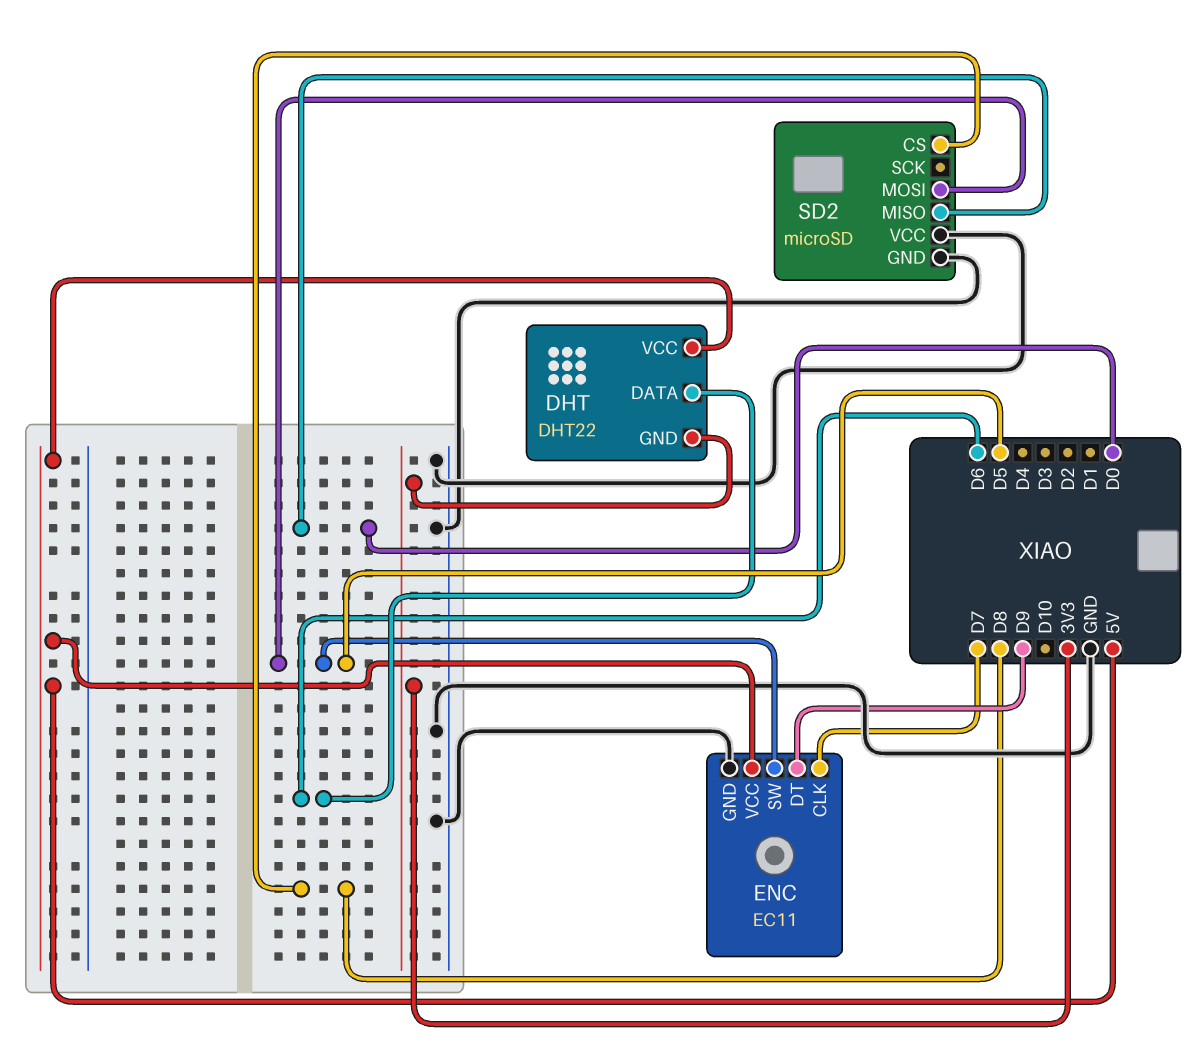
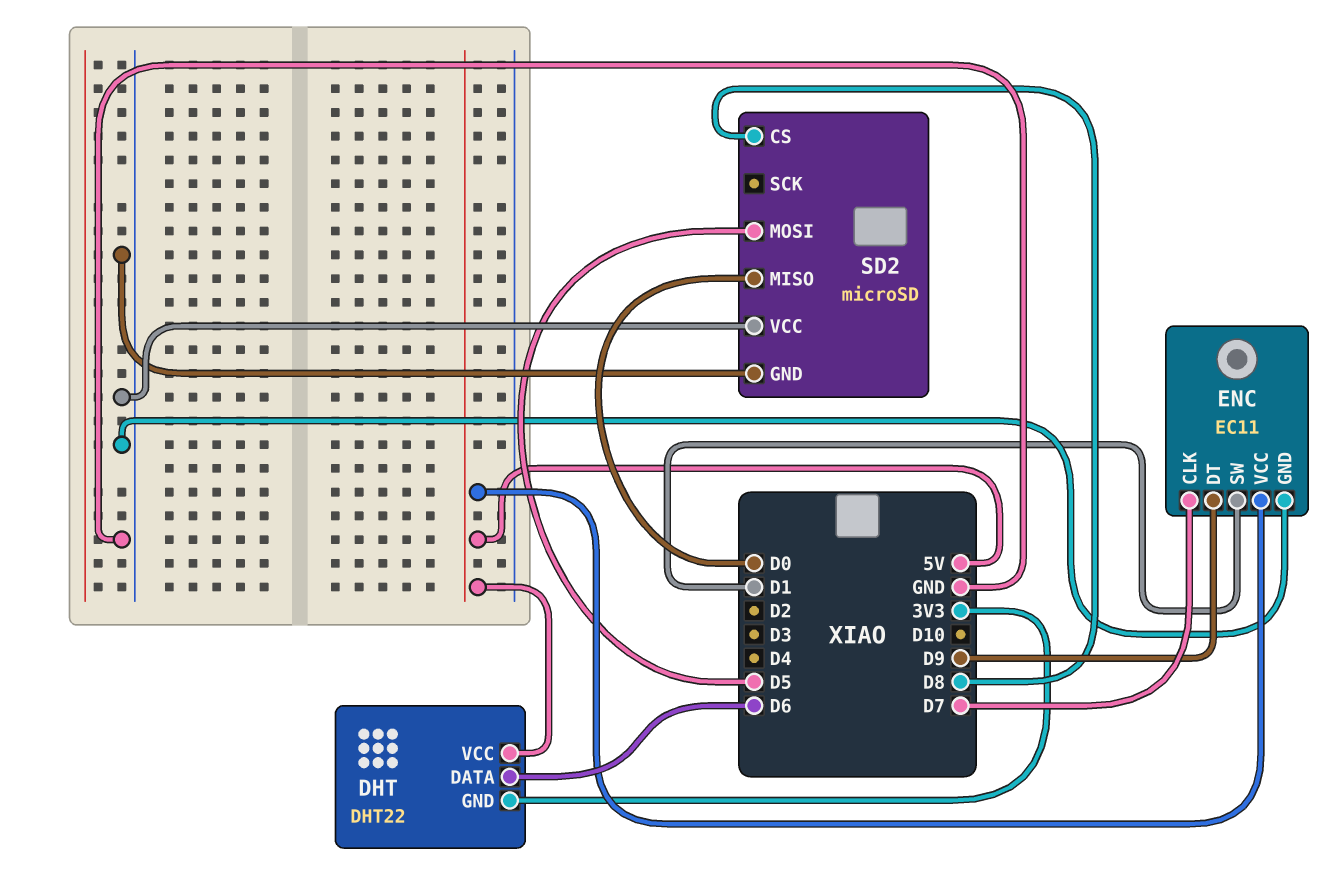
ENC pin SW: D5 -> D1

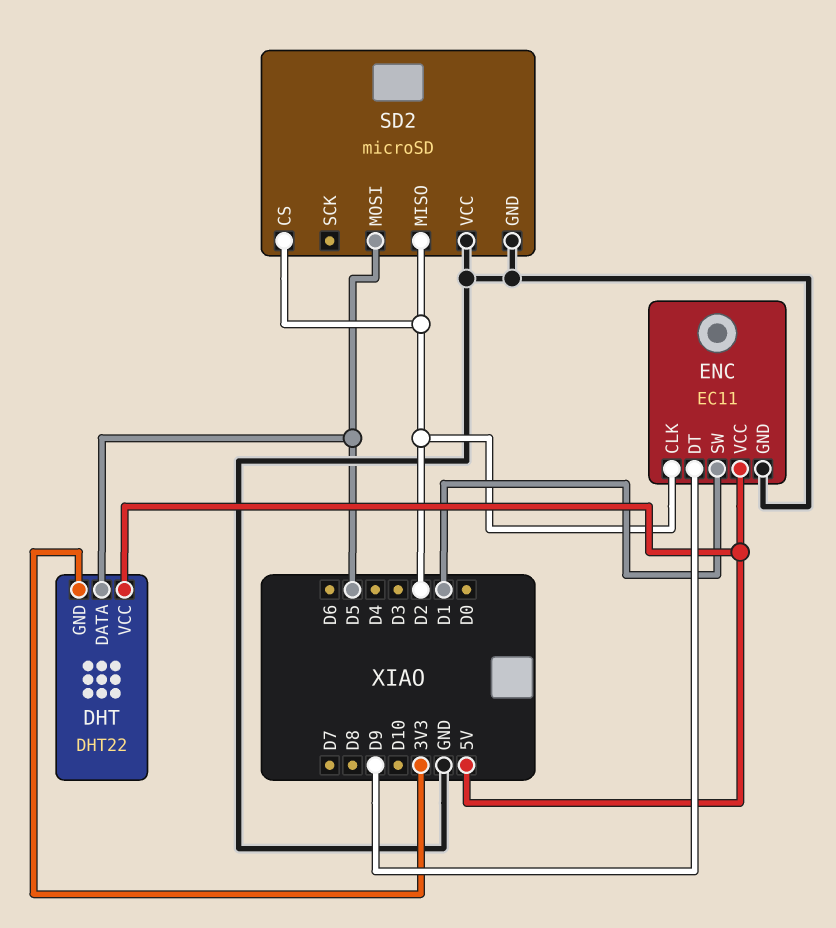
DHT pin DATA: D6 -> D5
ENC pin CLK: D7 -> D2
SD2 pin CS: D8 -> D2
SD2 pin MISO: D0 -> D2

